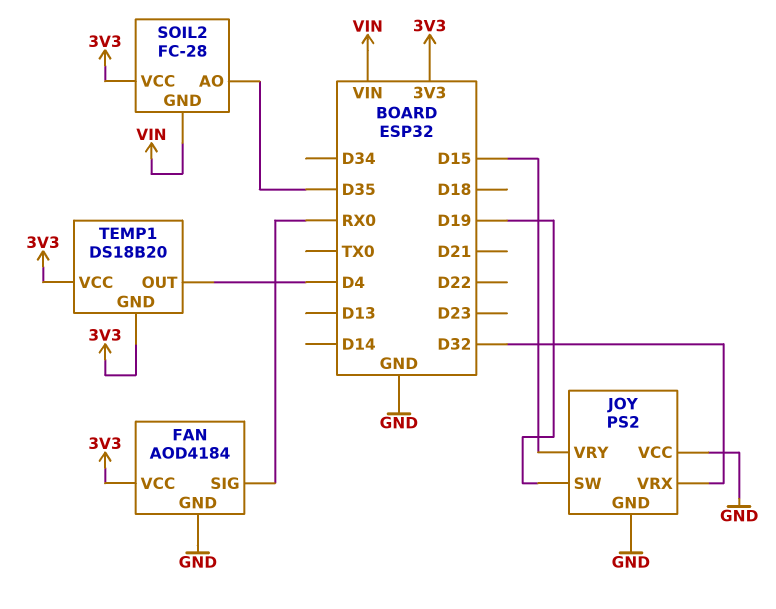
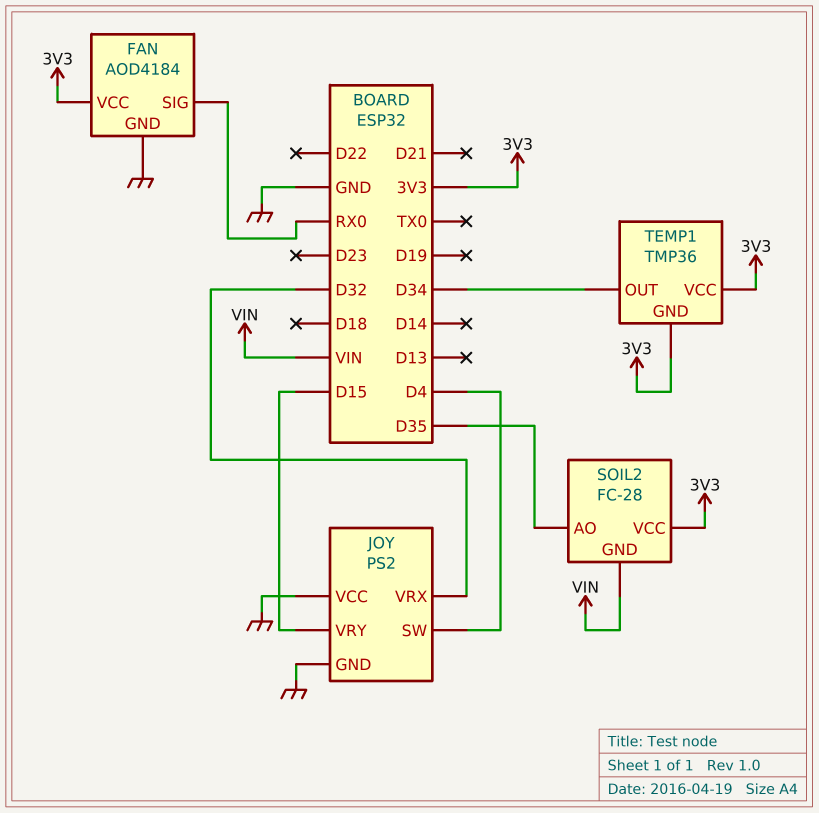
JOY pin SW: D19 -> D4
TEMP1: DS18B20 -> TMP36
TEMP1 pin OUT: D4 -> D34

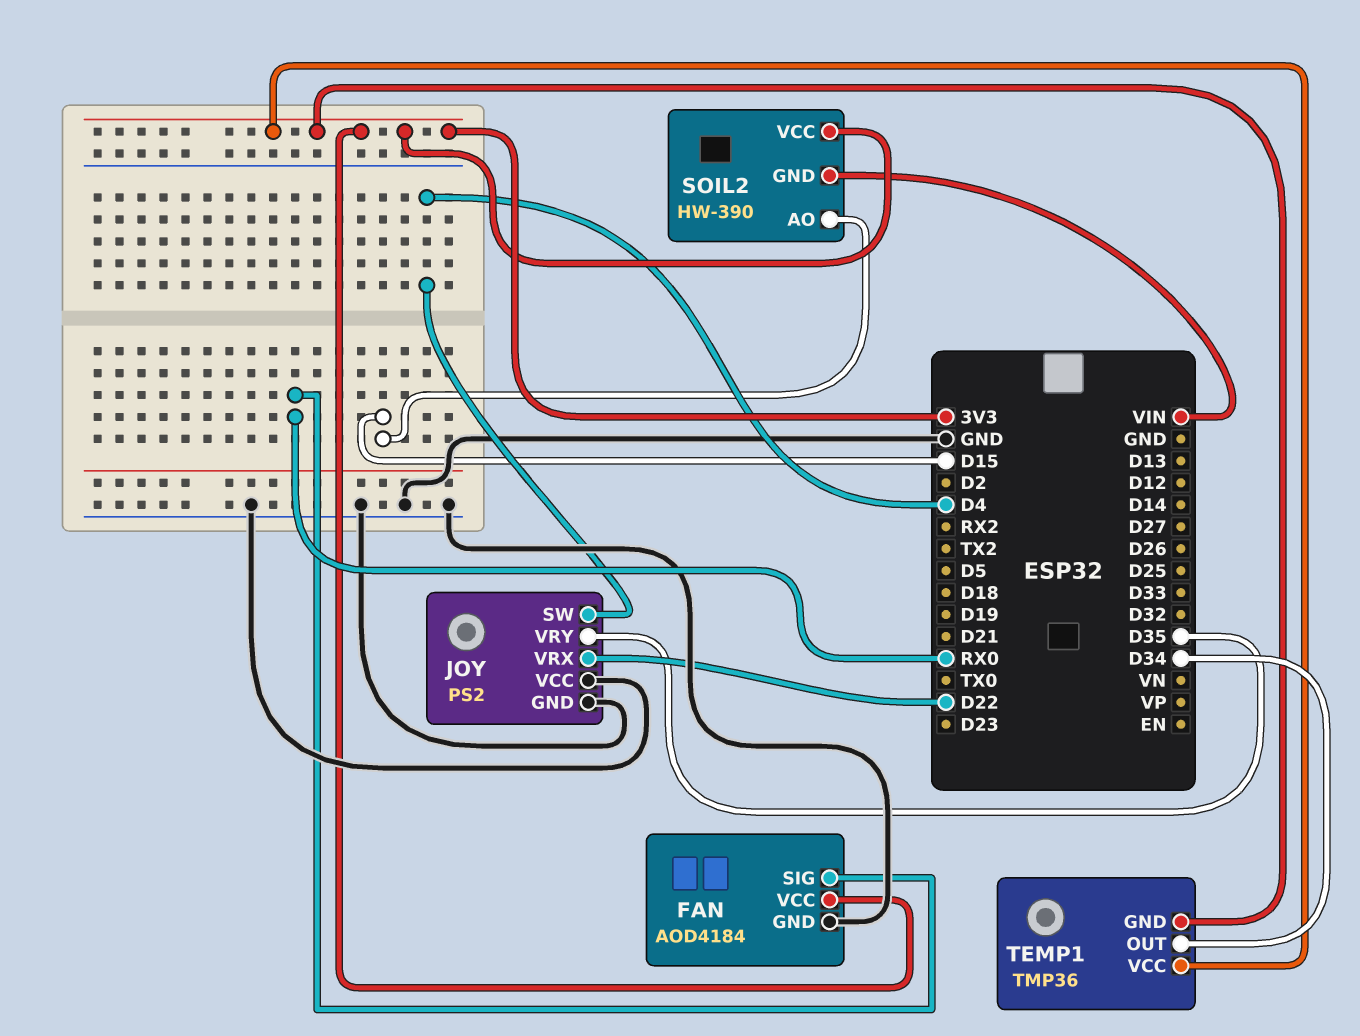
JOY pin VRX: D32 -> D22
JOY pin VRY: D15 -> D35
SOIL2: FC-28 -> HW-390
SOIL2 pin AO: D35 -> D15

